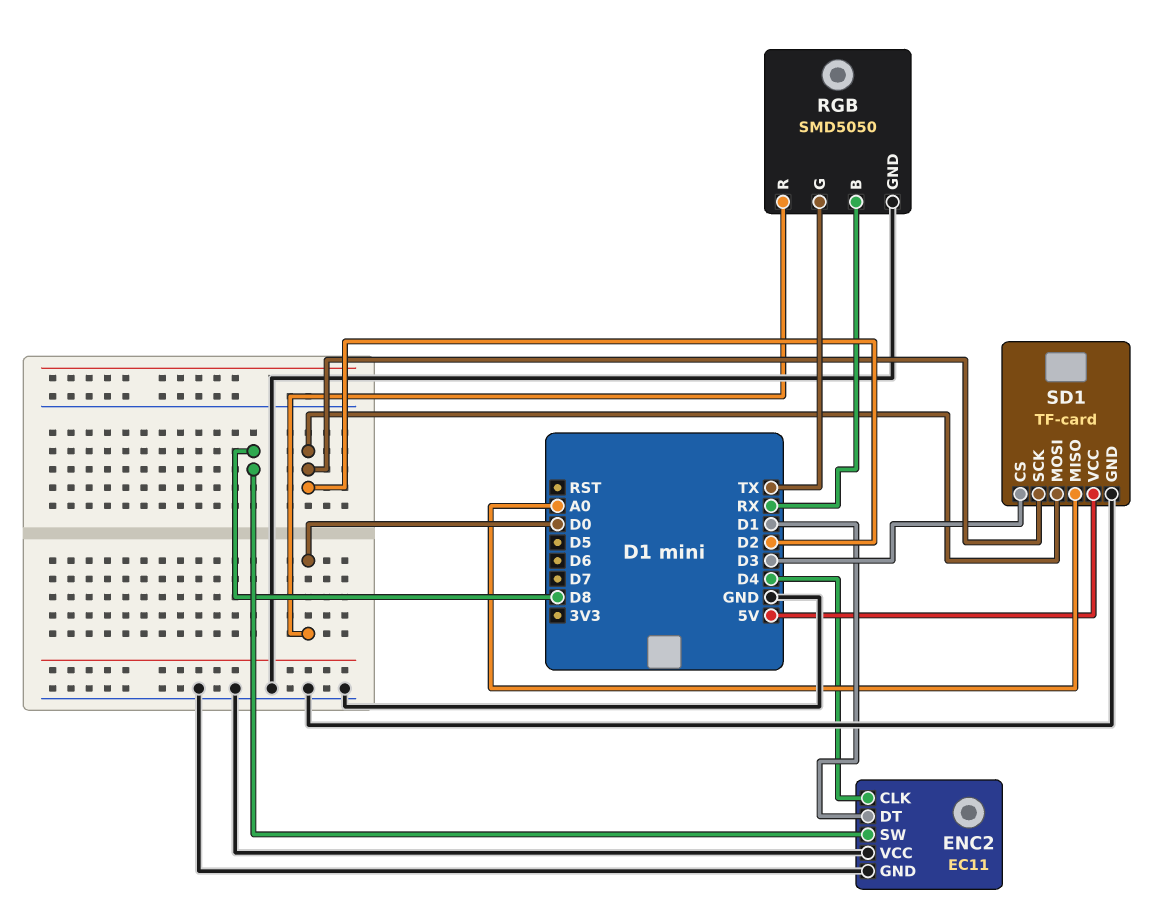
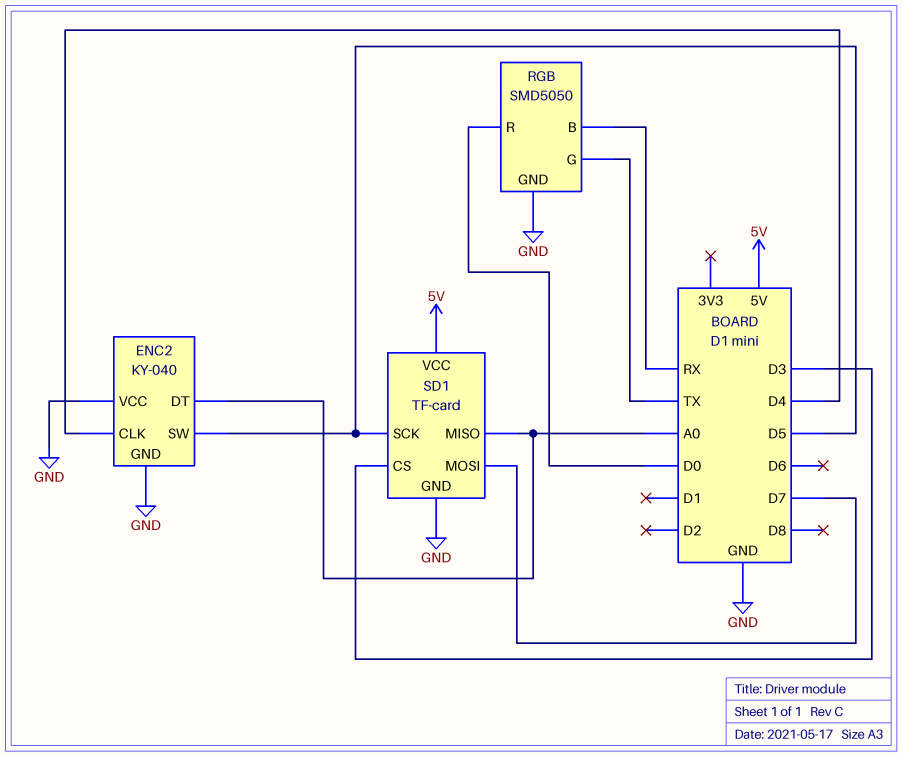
ENC2: EC11 -> KY-040
ENC2 pin DT: D1 -> A0
ENC2 pin SW: D8 -> D5
SD1 pin MOSI: D2 -> D7
SD1 pin SCK: D2 -> D5

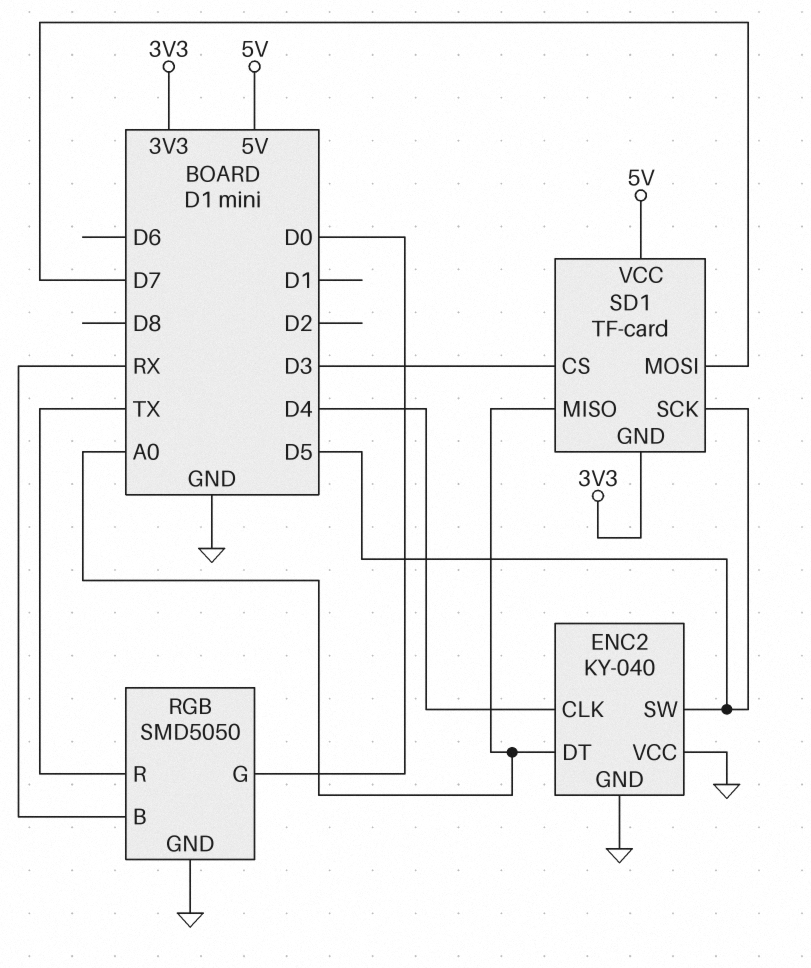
RGB pin G: TX -> D0
RGB pin R: D0 -> TX
SD1 pin GND: GND -> 3V3

